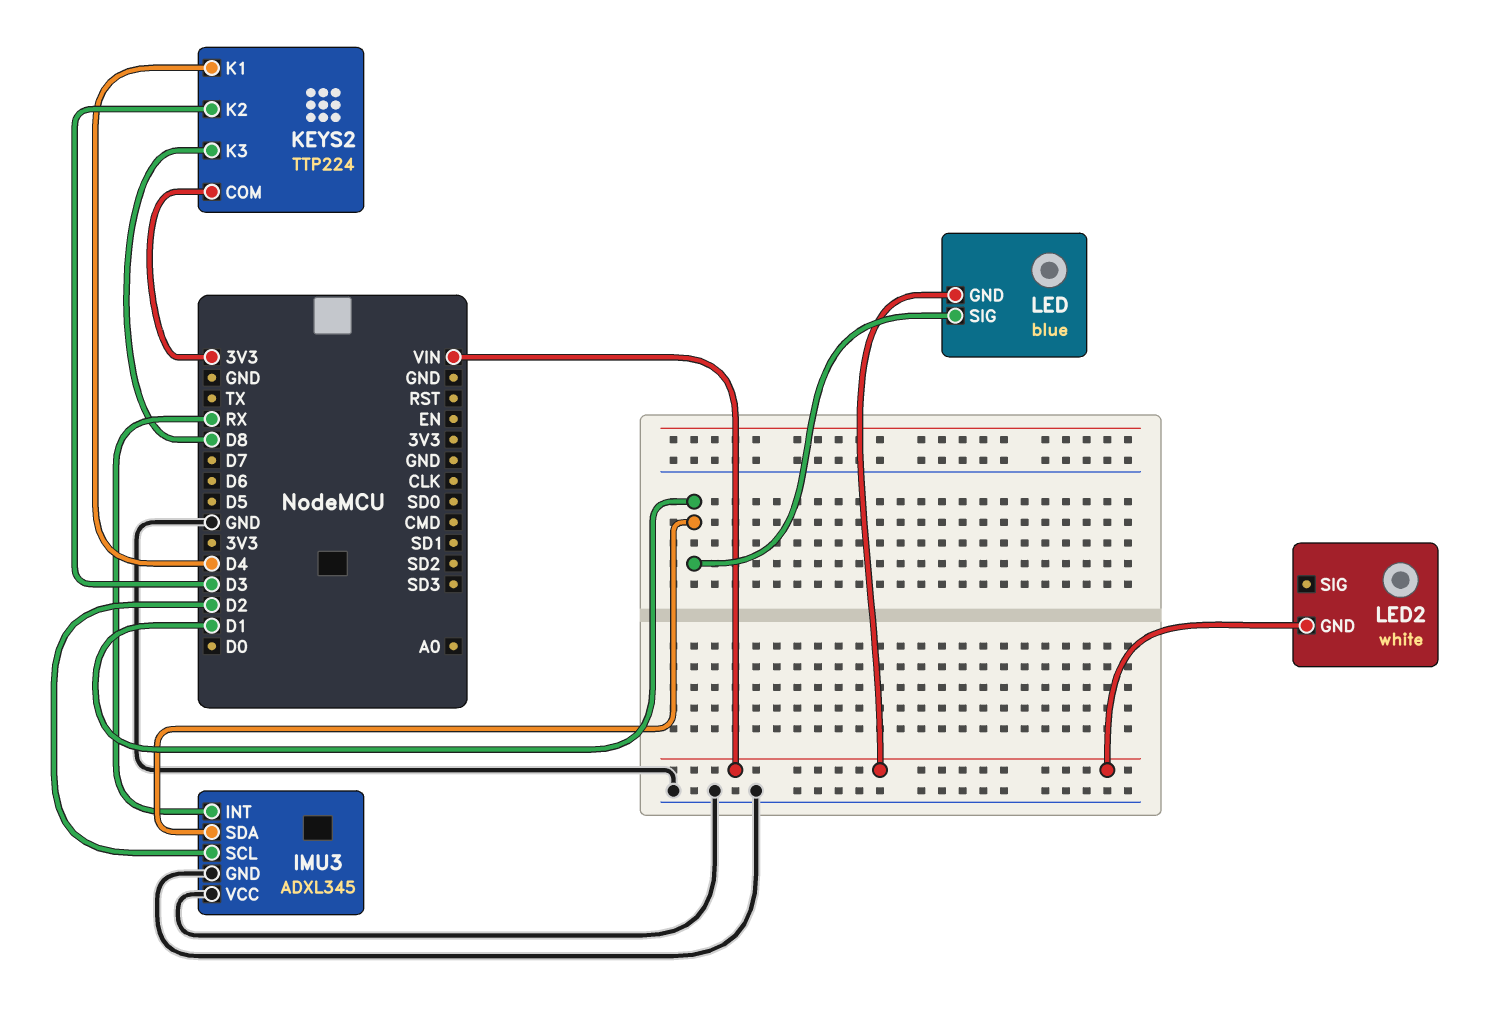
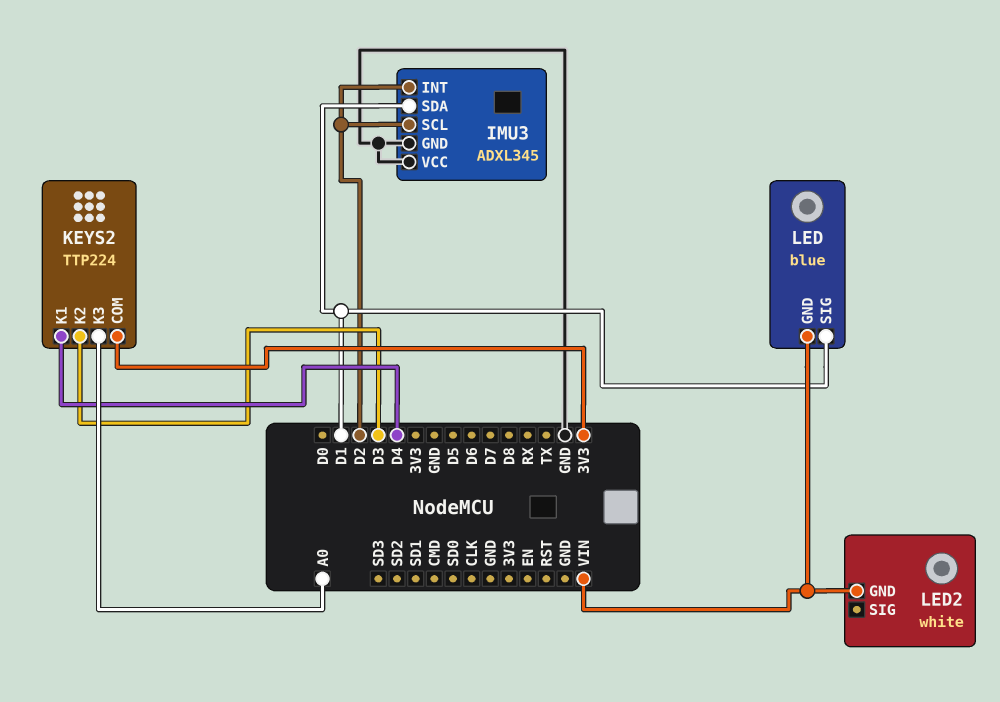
IMU3 pin INT: RX -> D2
KEYS2 pin K3: D8 -> A0

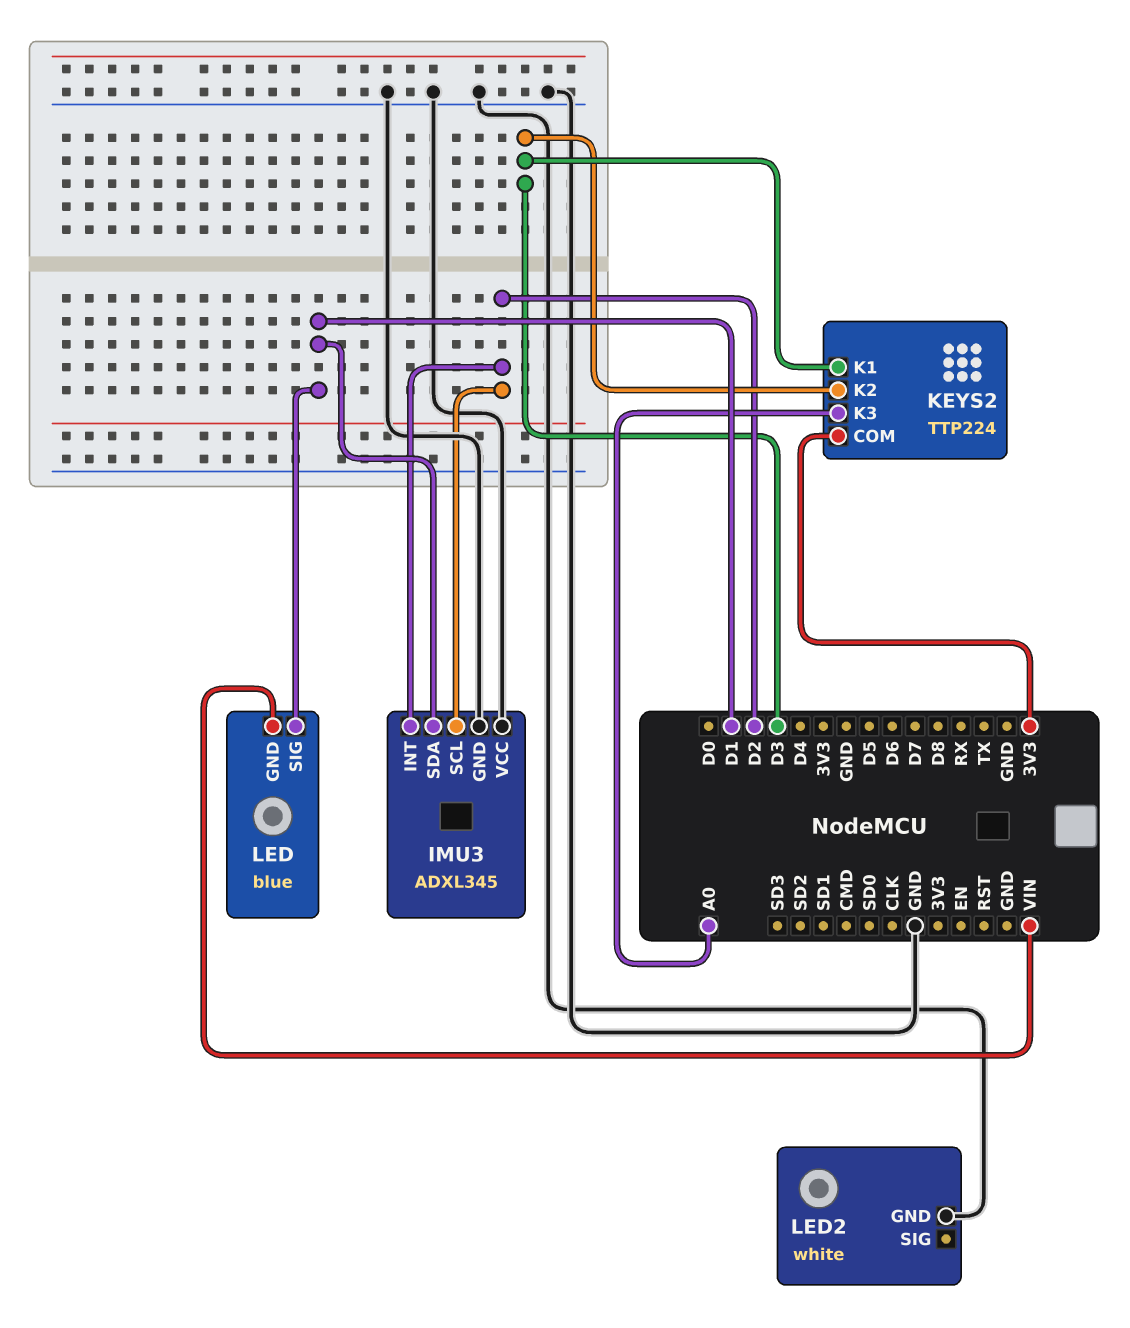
KEYS2 pin K1: D4 -> D3
LED2 pin GND: VIN -> GND

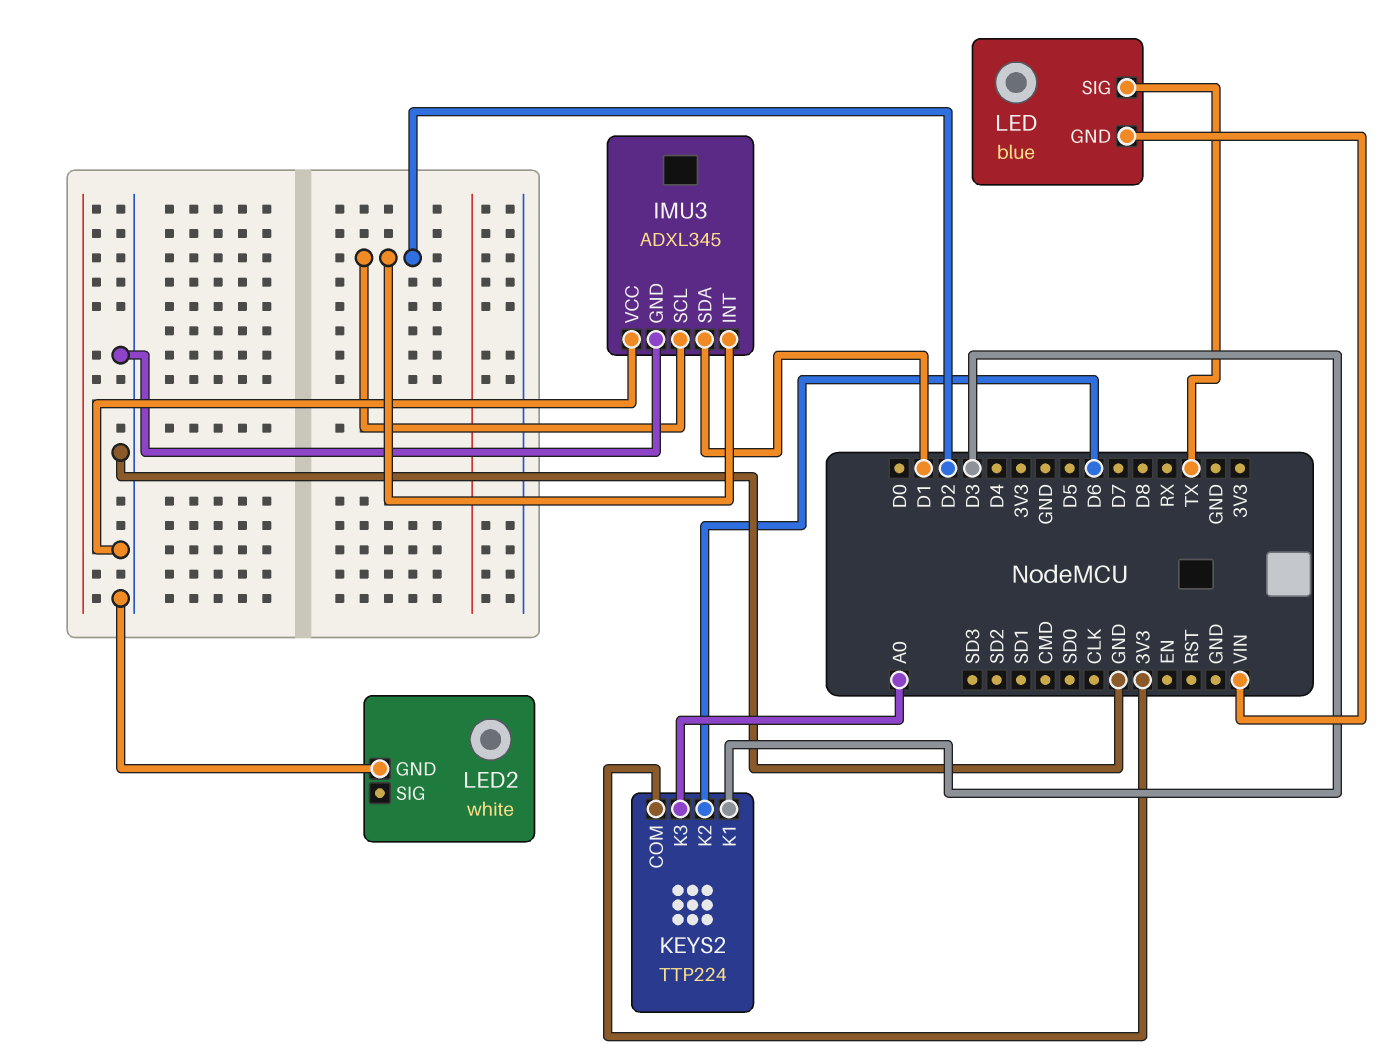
KEYS2 pin K2: D3 -> D6
LED pin SIG: D1 -> TX

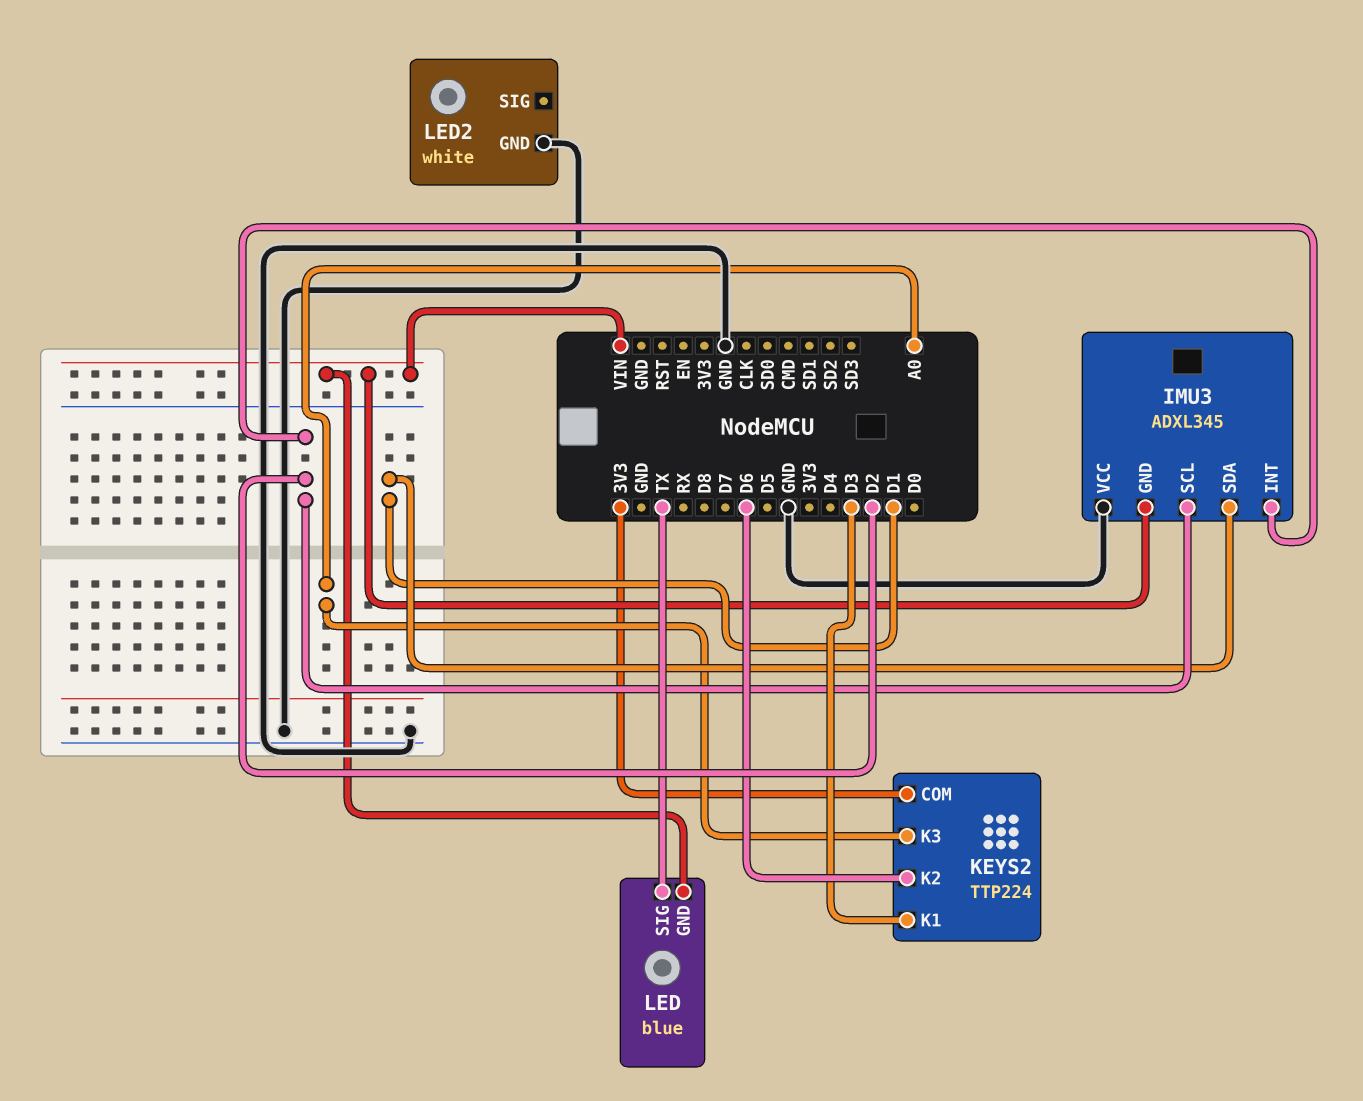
IMU3 pin GND: GND -> VIN

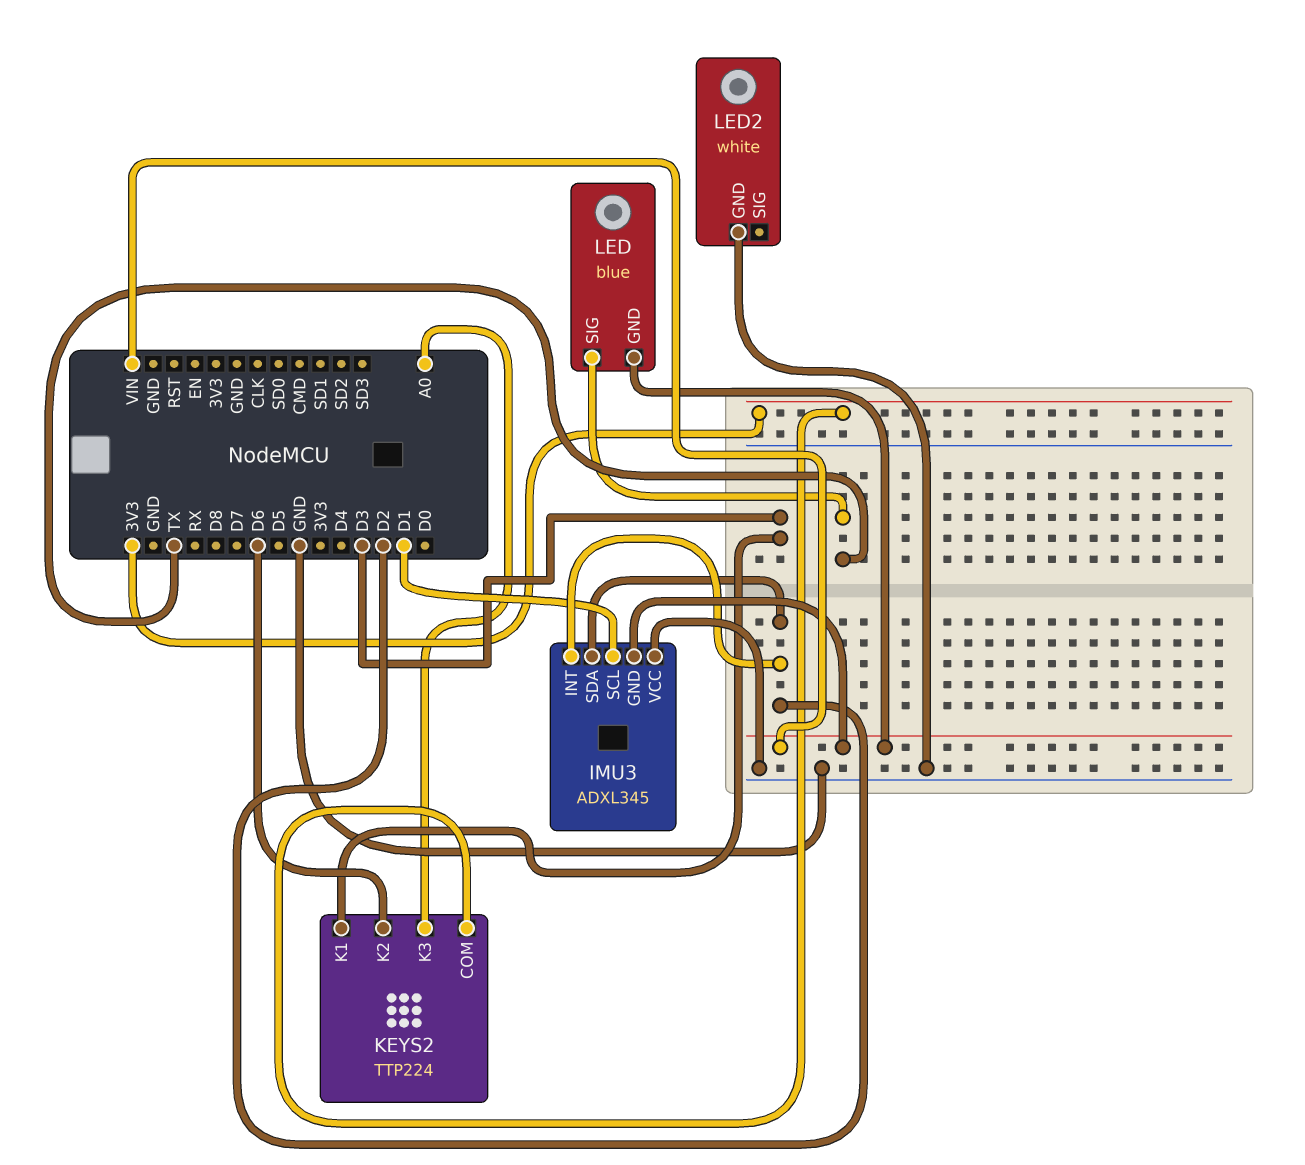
IMU3 pin SCL: D2 -> D1
IMU3 pin SDA: D1 -> D2

